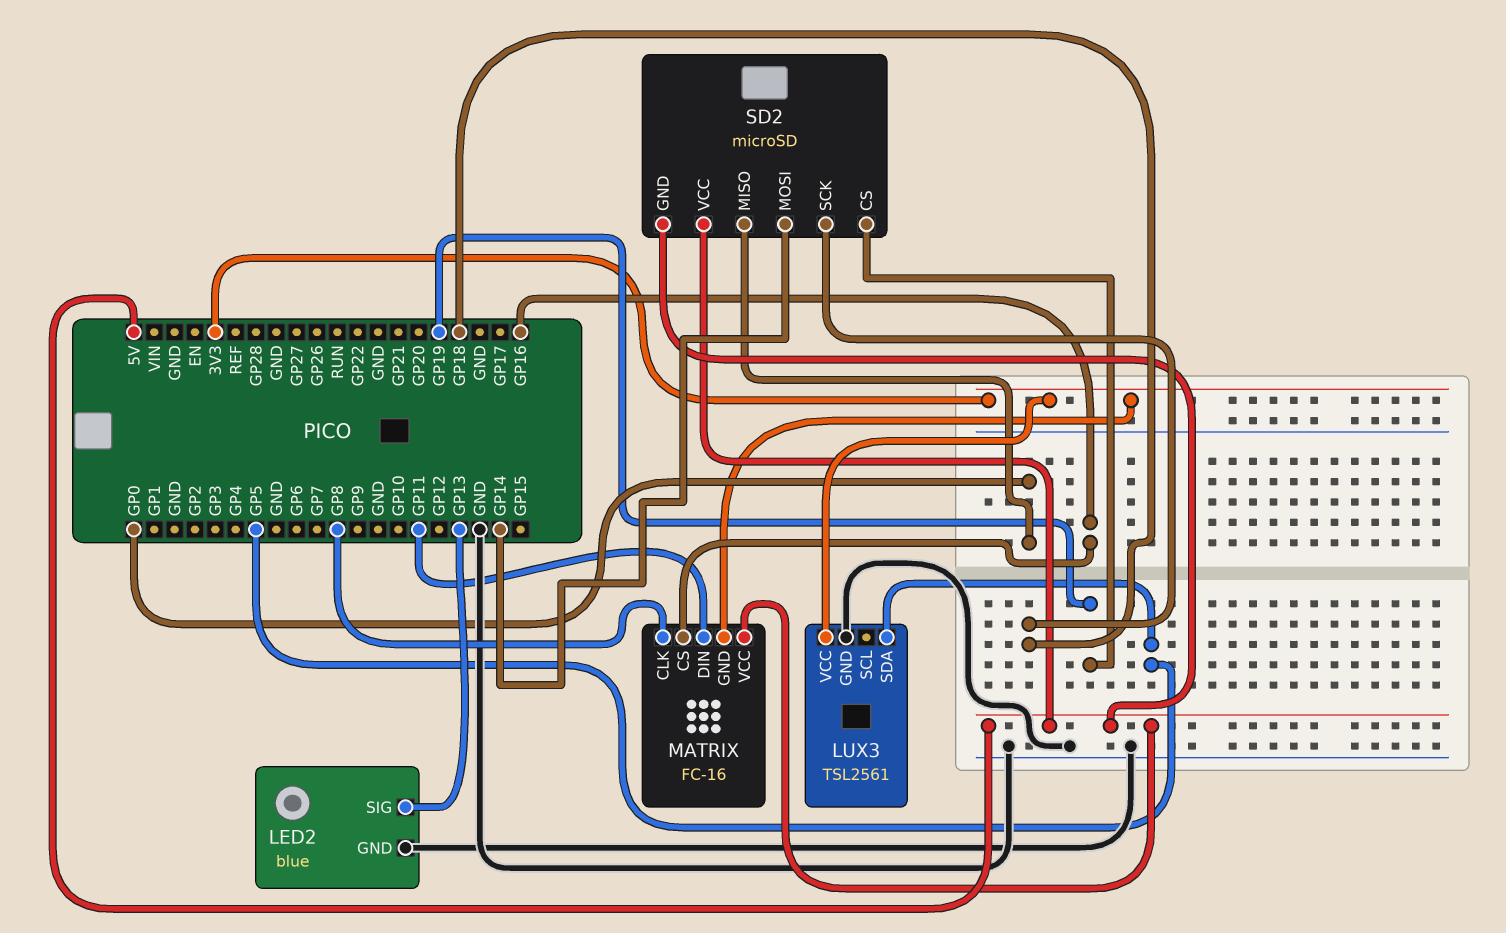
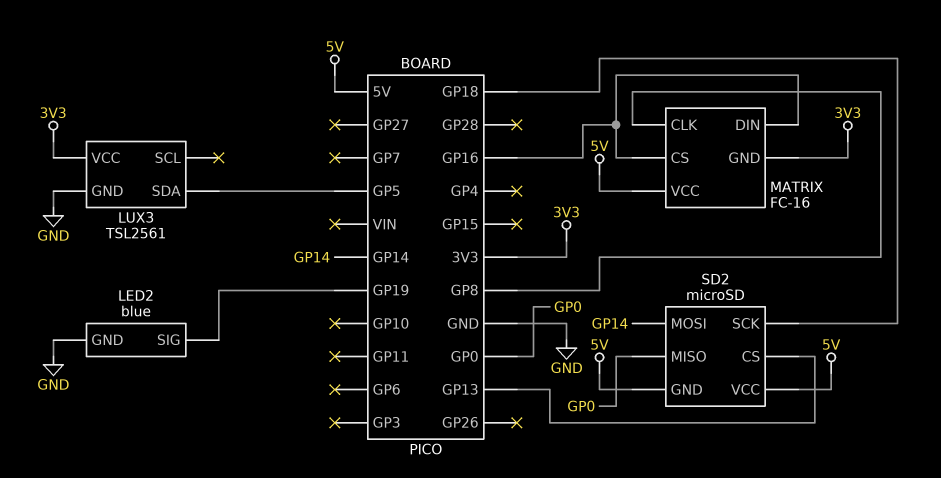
LED2 pin SIG: GP13 -> GP19
MATRIX pin DIN: GP11 -> GP16
SD2 pin CS: GP19 -> GP13

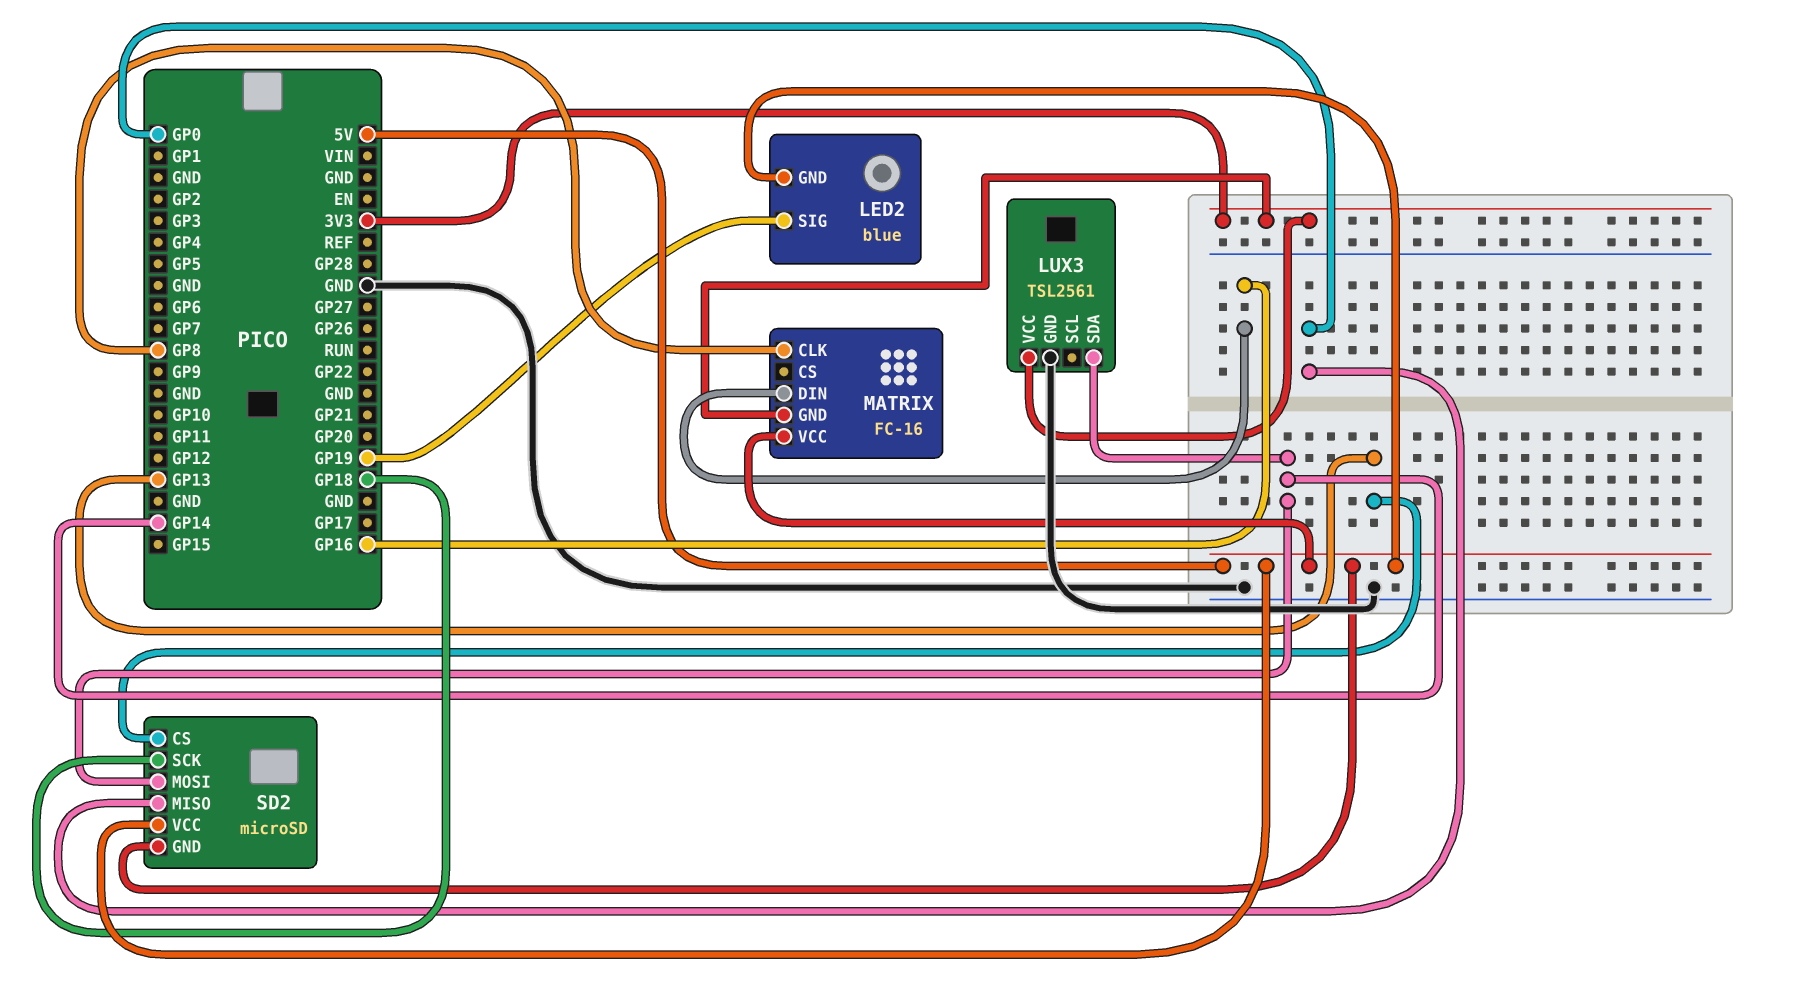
LED2 pin GND: GND -> 5V
LUX3 pin SDA: GP5 -> GP14
MATRIX pin CS: GP16 -> none

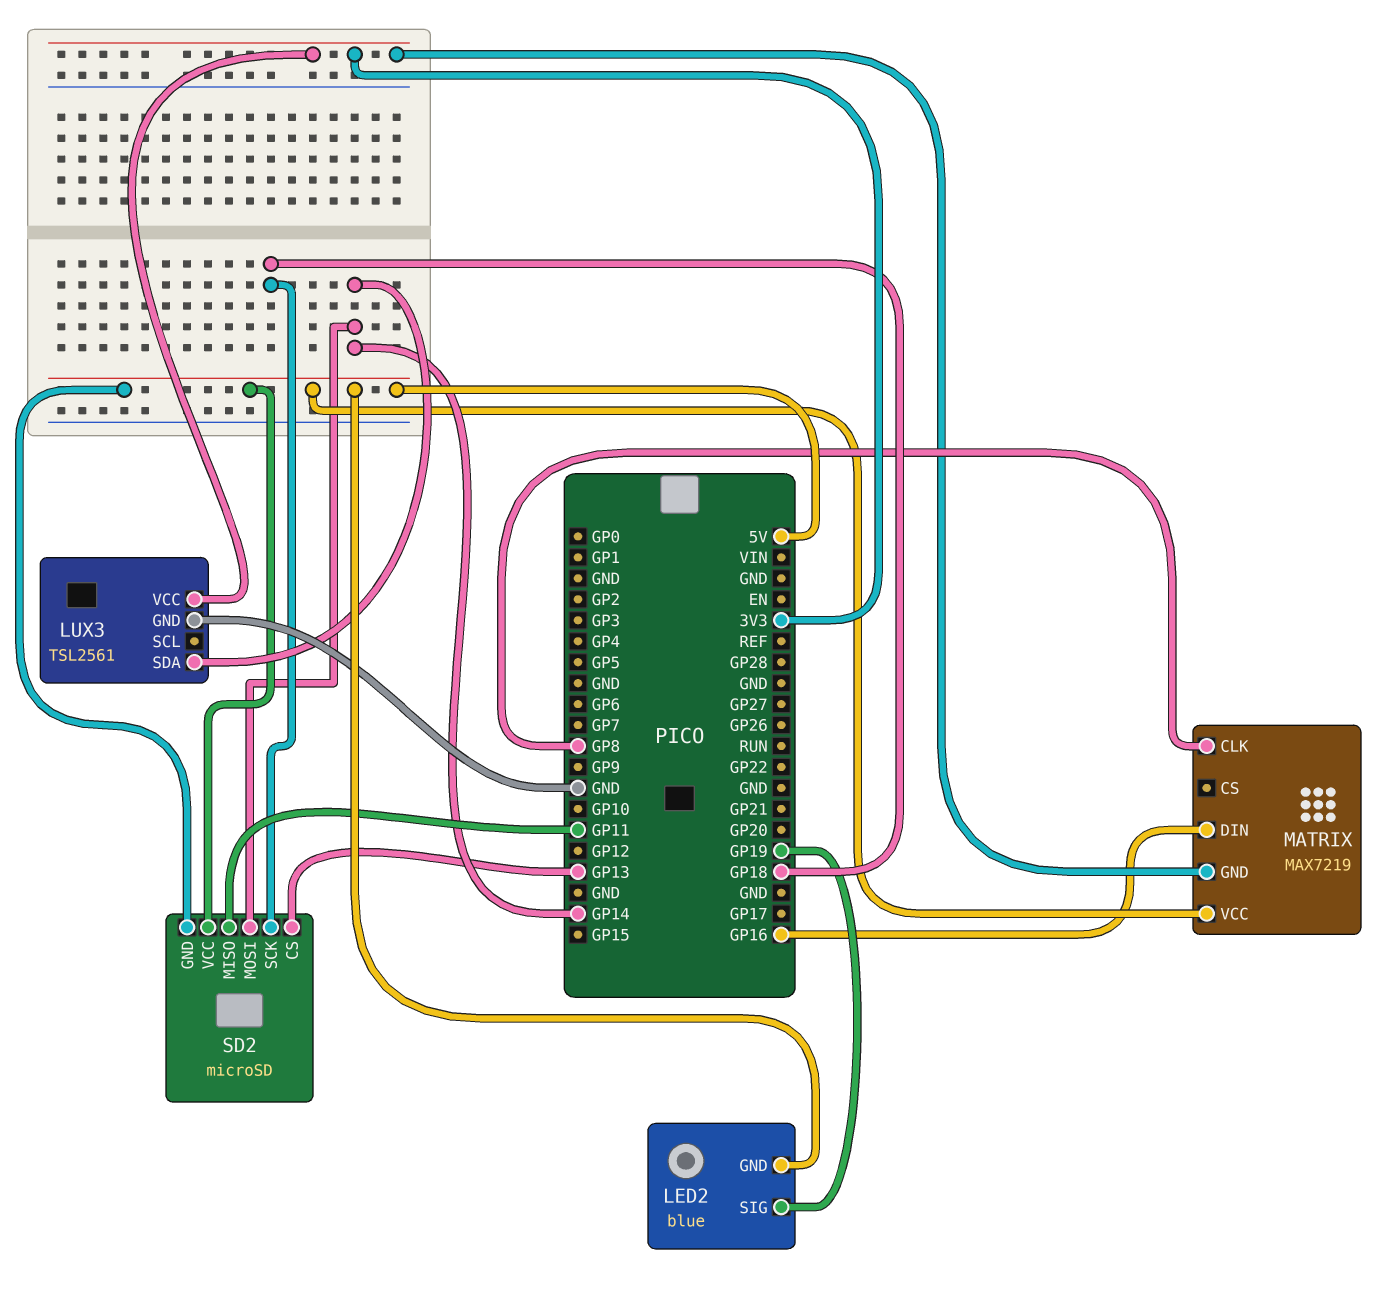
MATRIX: FC-16 -> MAX7219
SD2 pin MISO: GP0 -> GP11

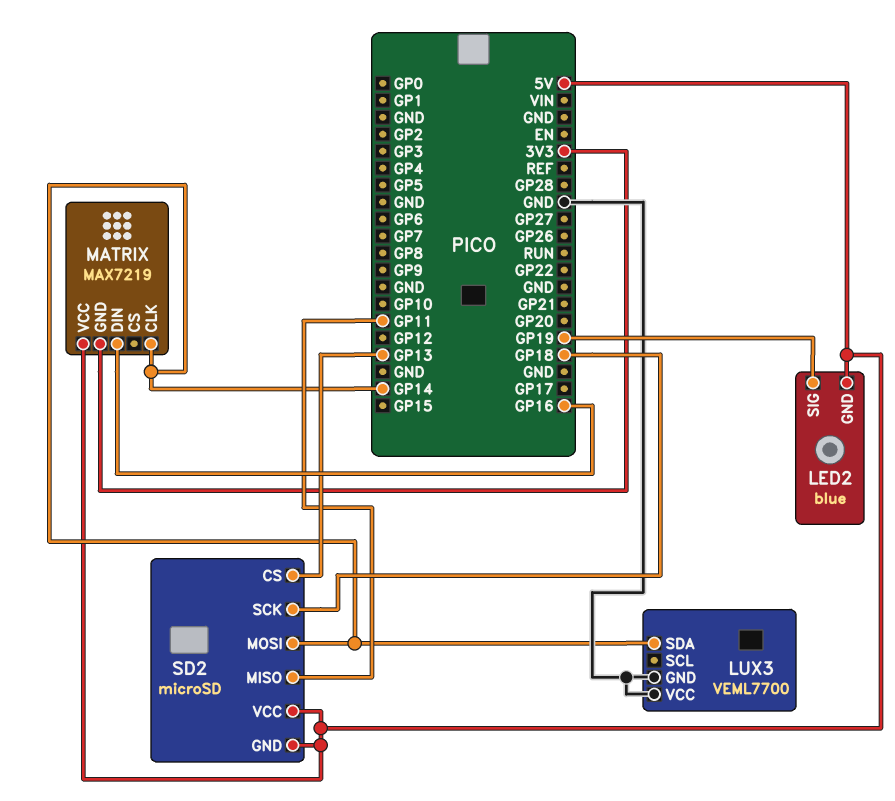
LUX3: TSL2561 -> VEML7700
LUX3 pin VCC: 3V3 -> GND
MATRIX pin CLK: GP8 -> GP14

